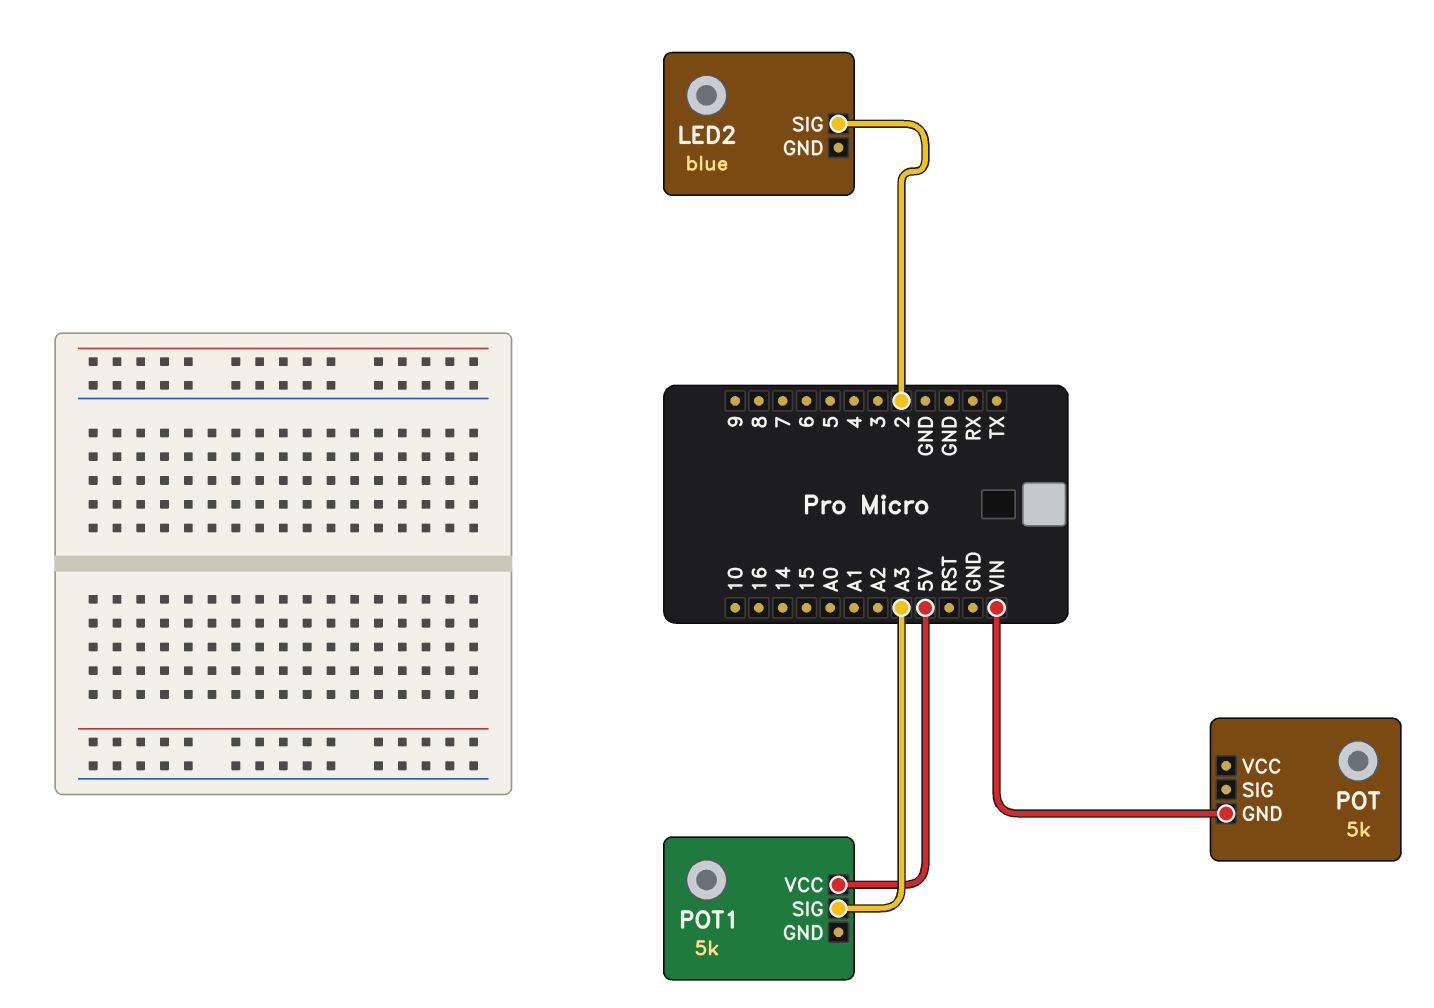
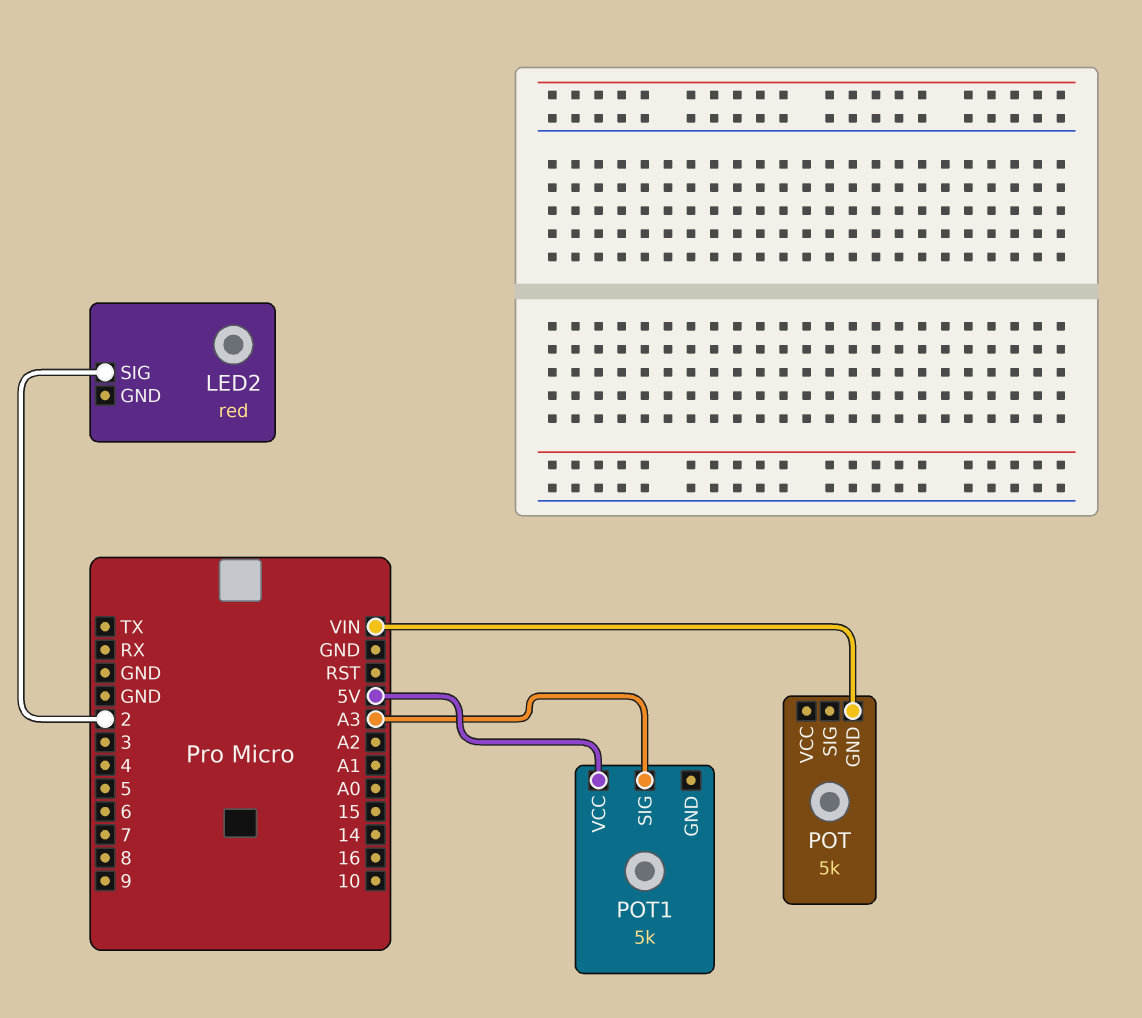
LED2: blue -> red

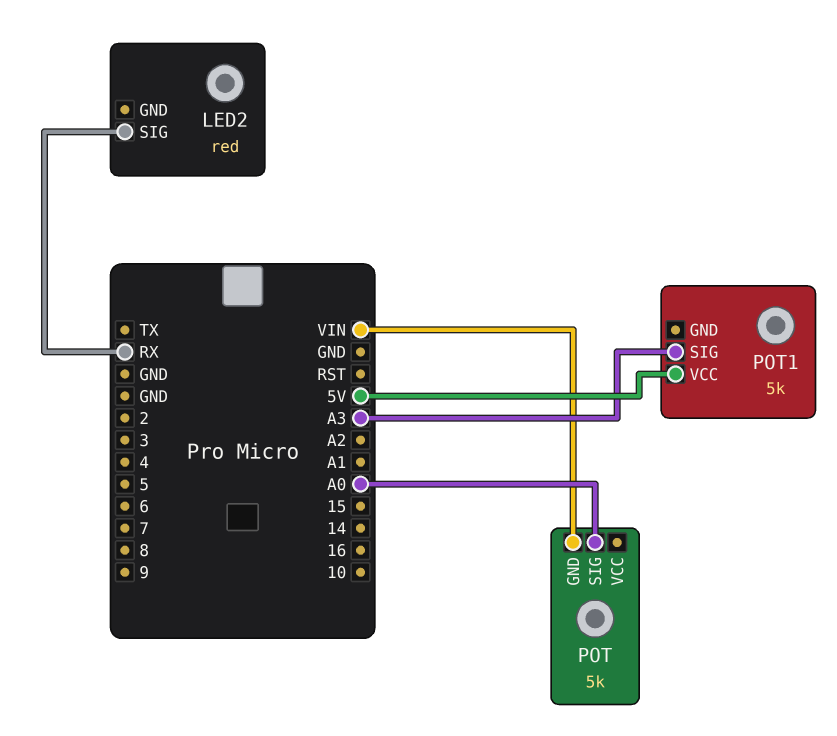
LED2 pin SIG: 2 -> RX
POT pin SIG: none -> A0

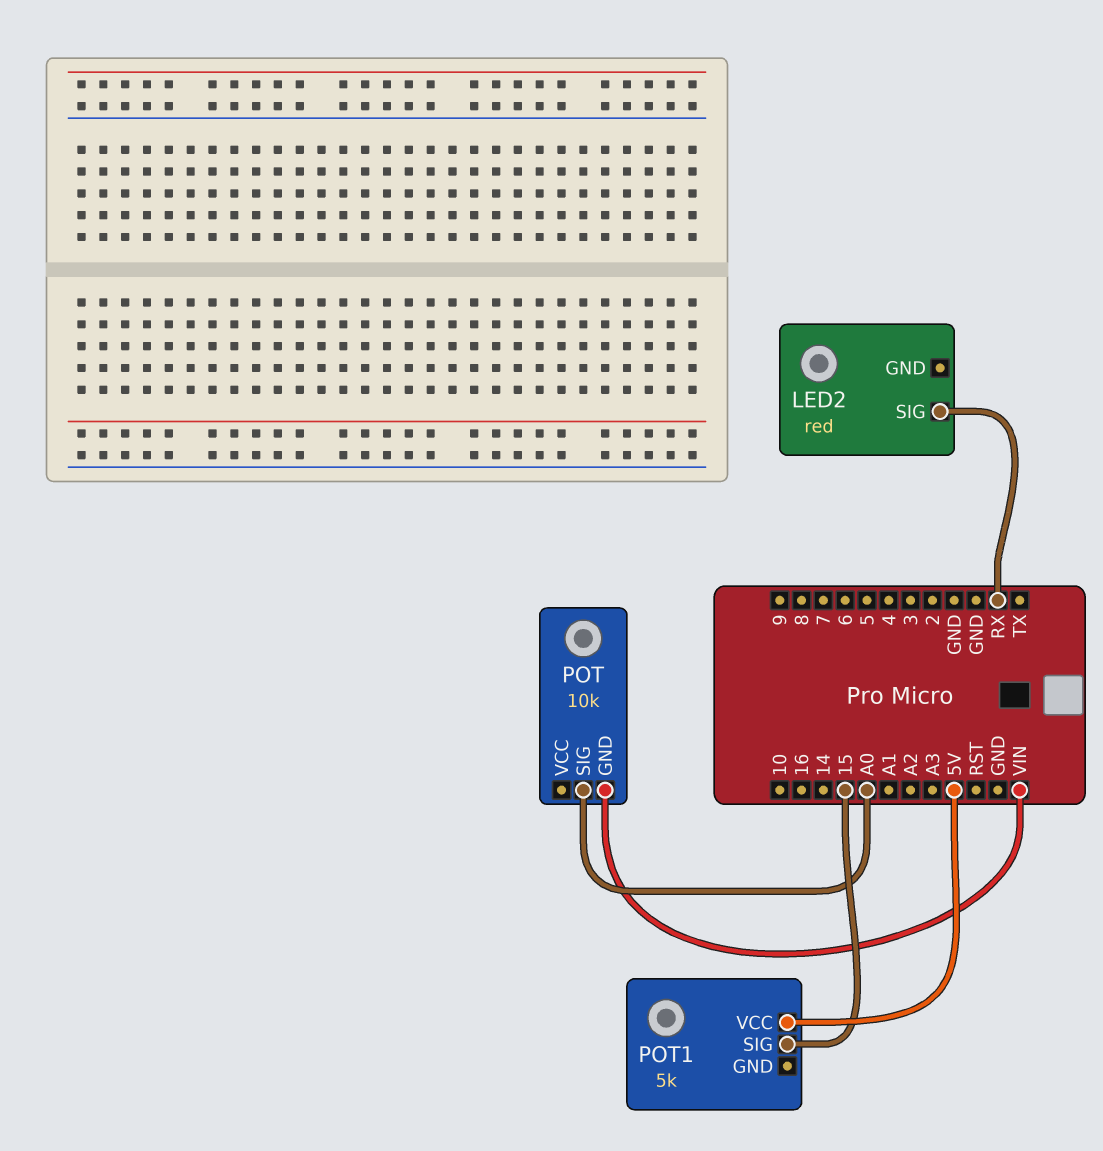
POT: 5k -> 10k
POT1 pin SIG: A3 -> 15

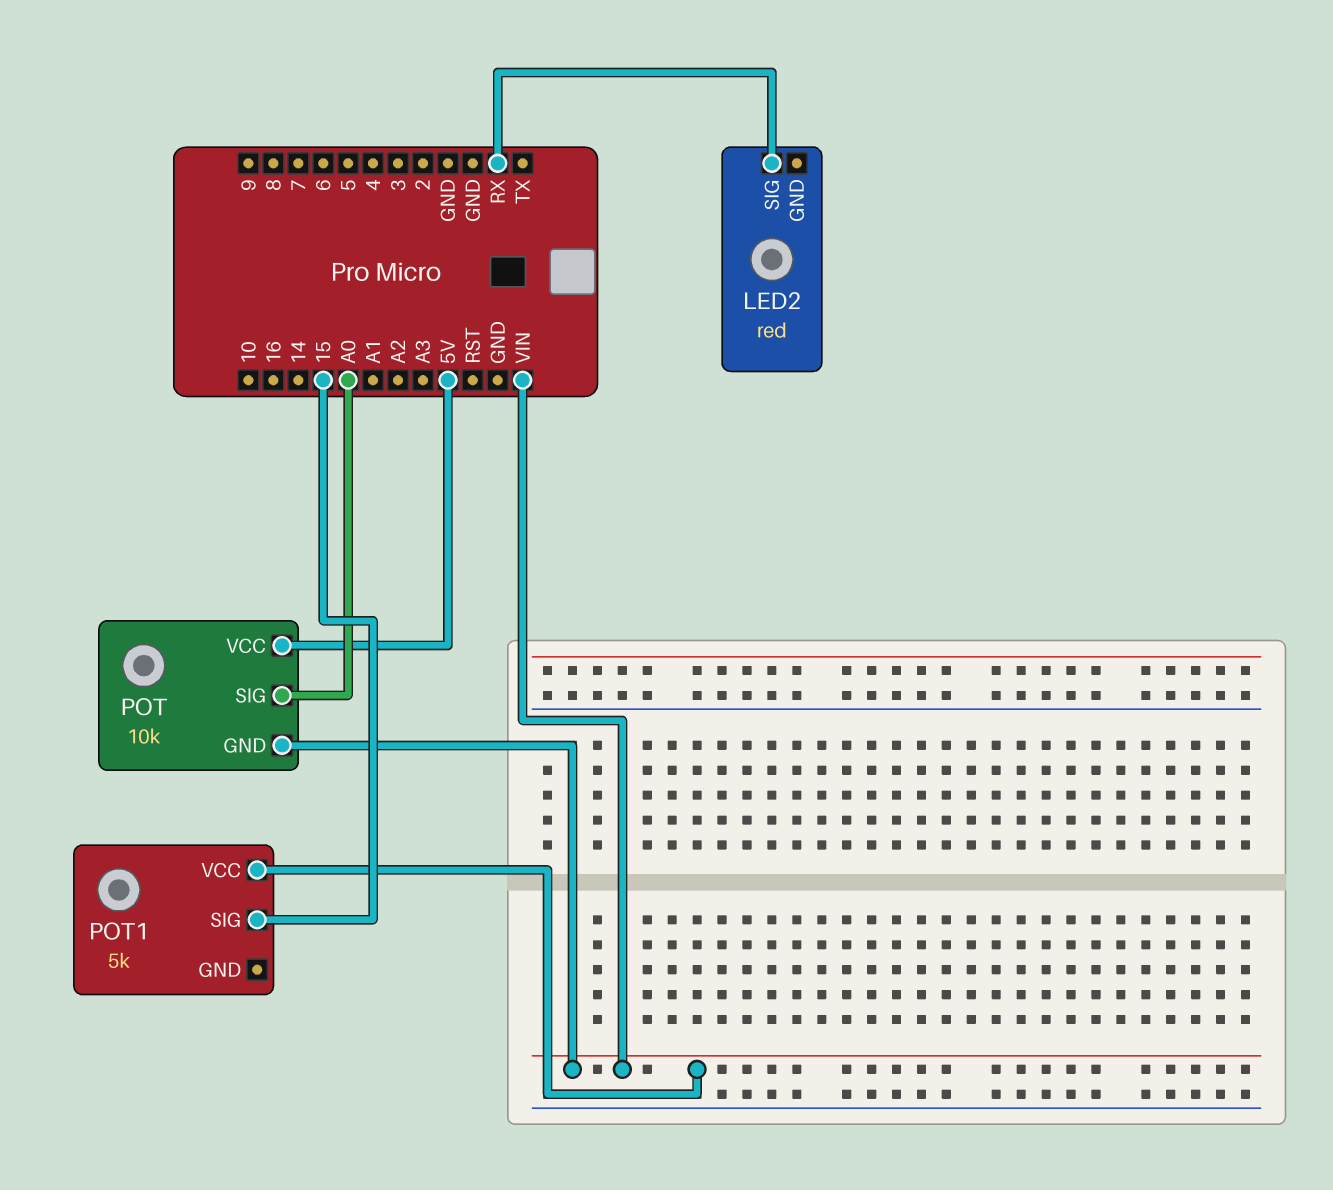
POT pin VCC: none -> 5V
POT1 pin VCC: 5V -> VIN

